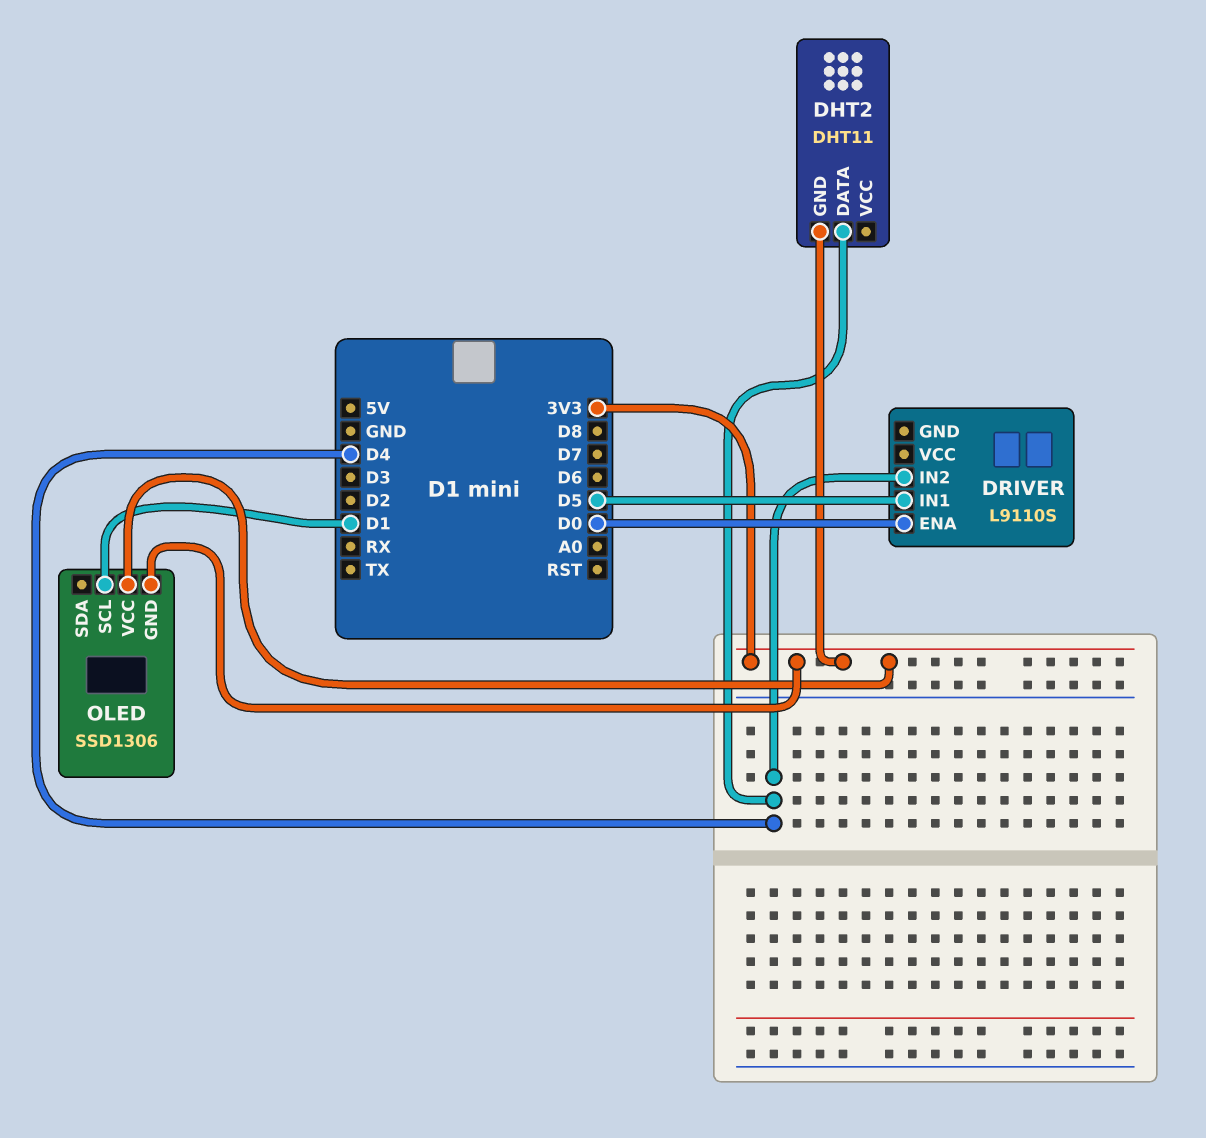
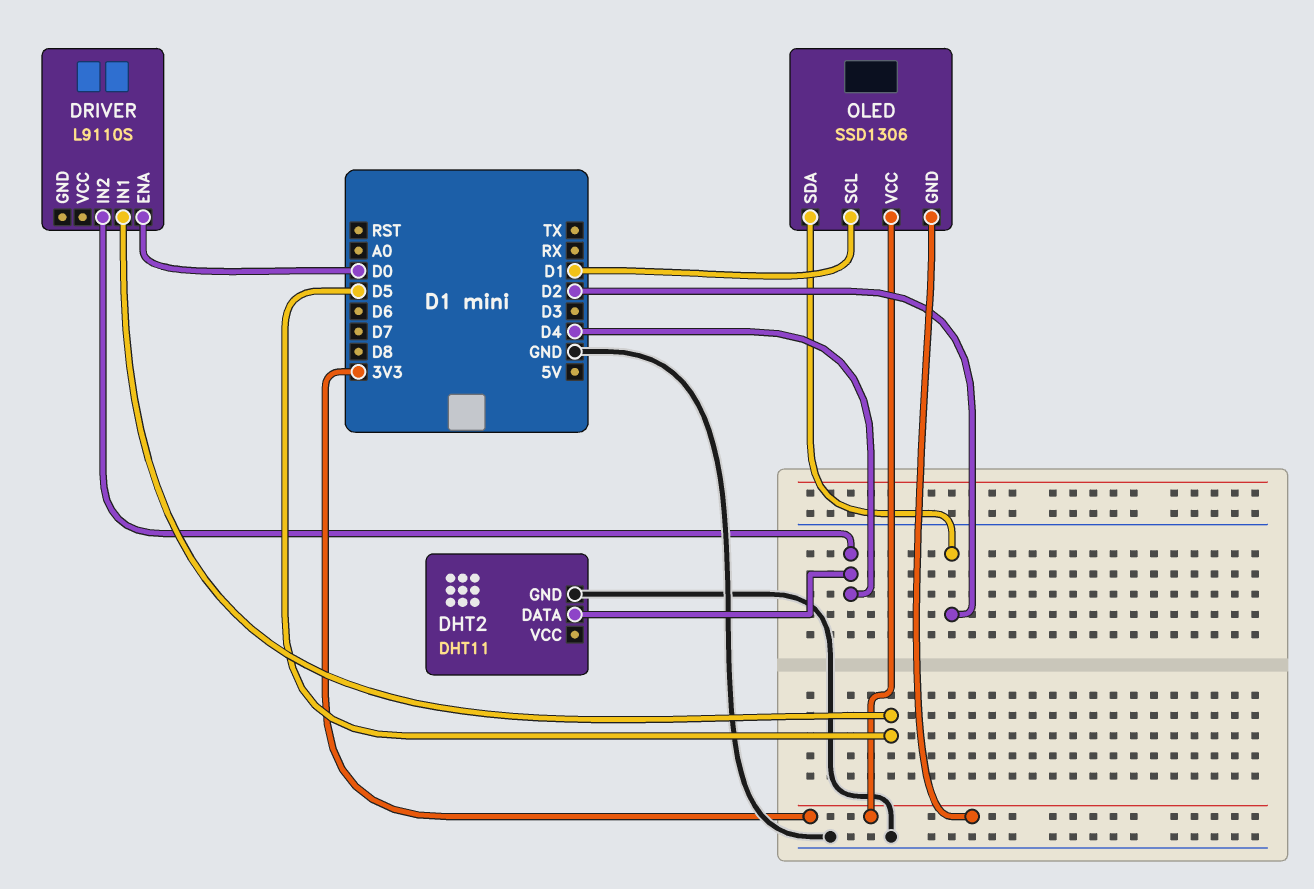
DHT2 pin GND: 3V3 -> GND
OLED pin SDA: none -> D2

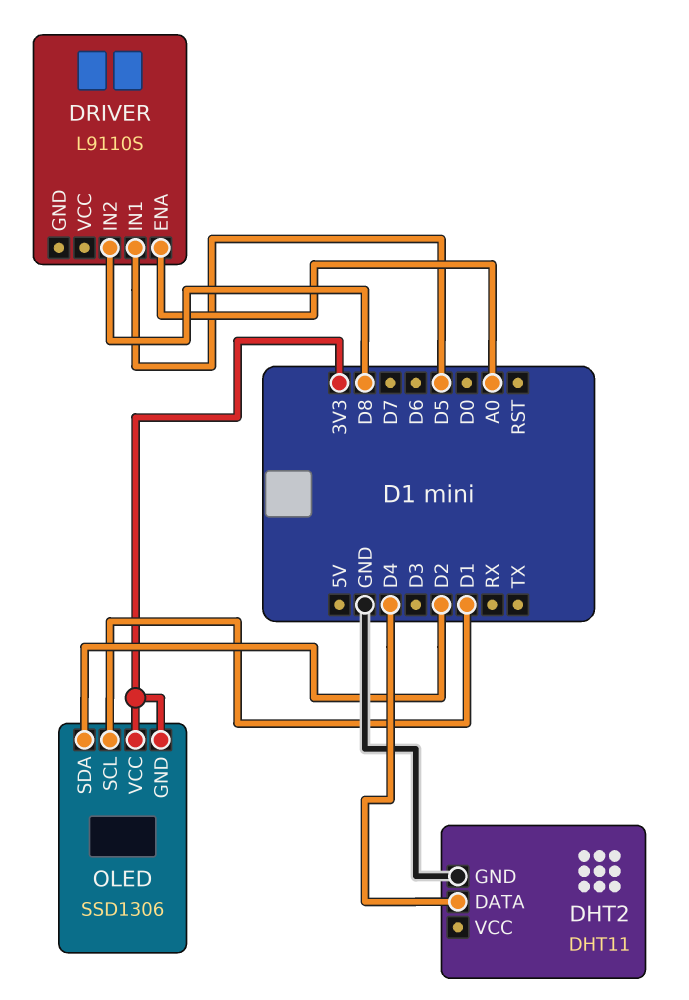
DRIVER pin ENA: D0 -> A0
DRIVER pin IN2: D4 -> D8

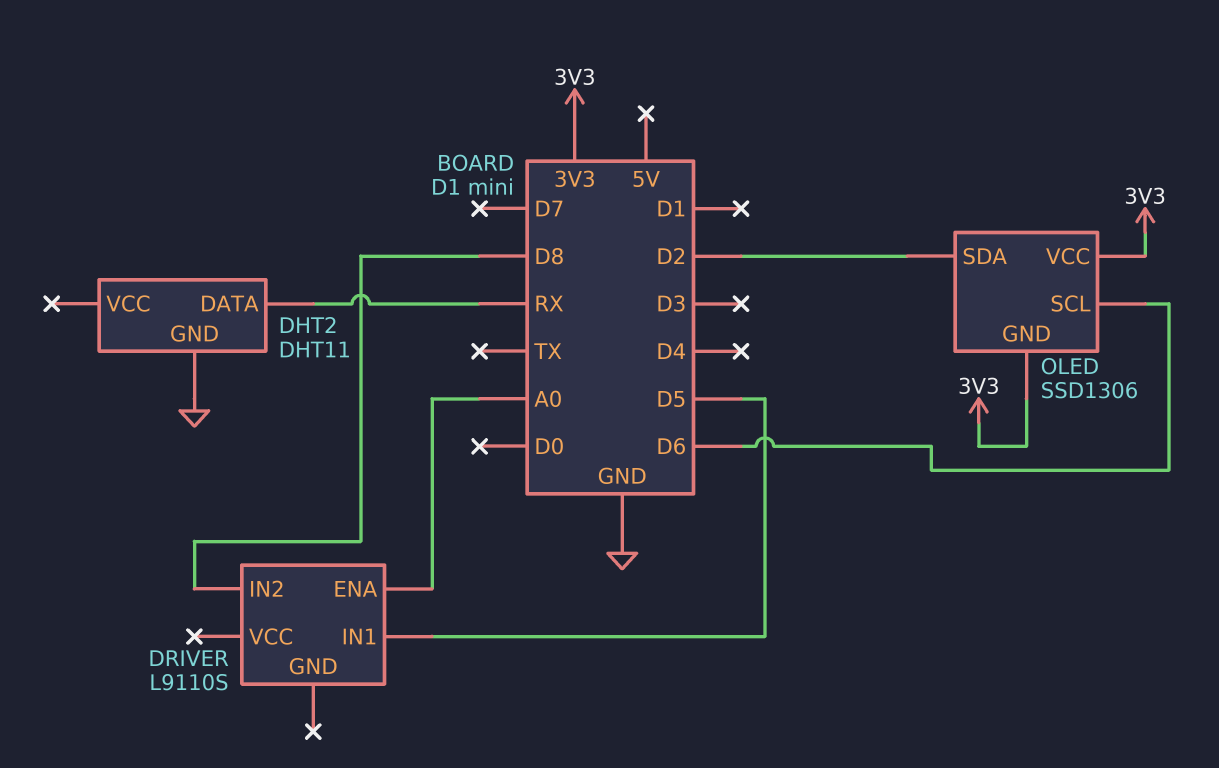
DHT2 pin DATA: D4 -> RX
OLED pin SCL: D1 -> D6

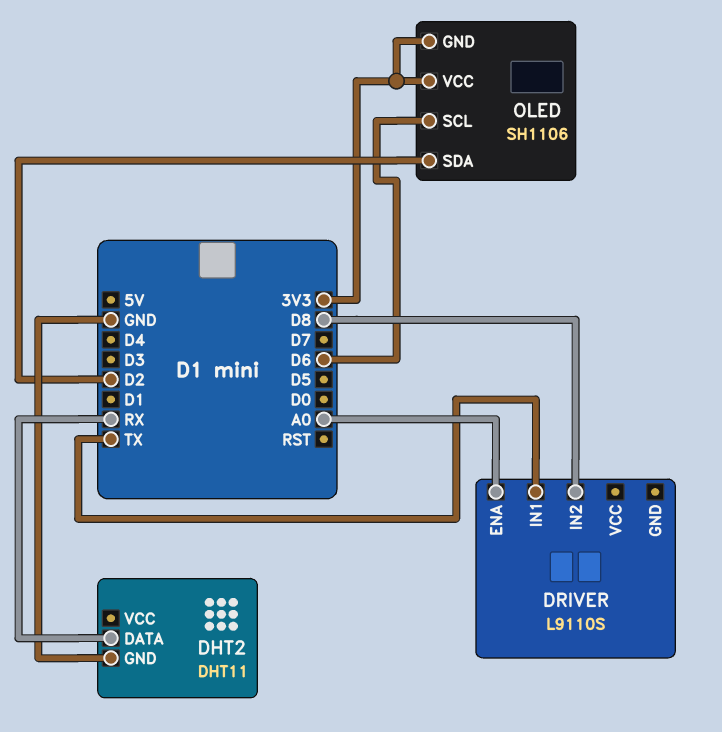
DRIVER pin IN1: D5 -> TX
OLED: SSD1306 -> SH1106

